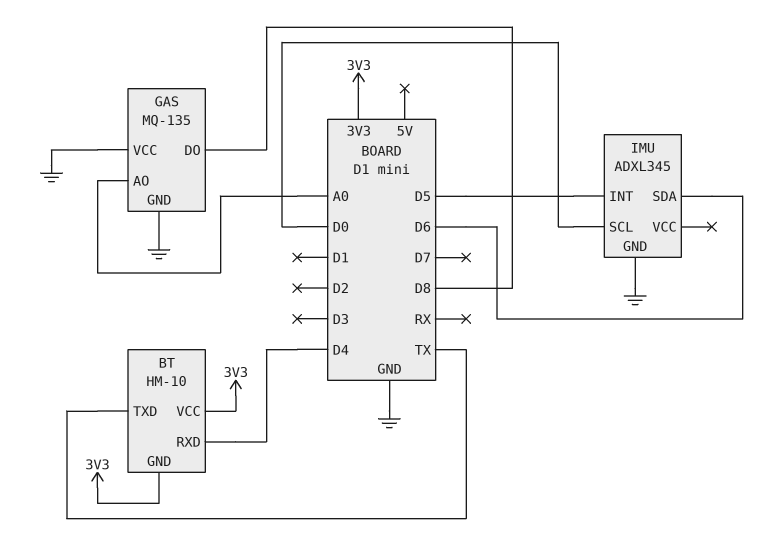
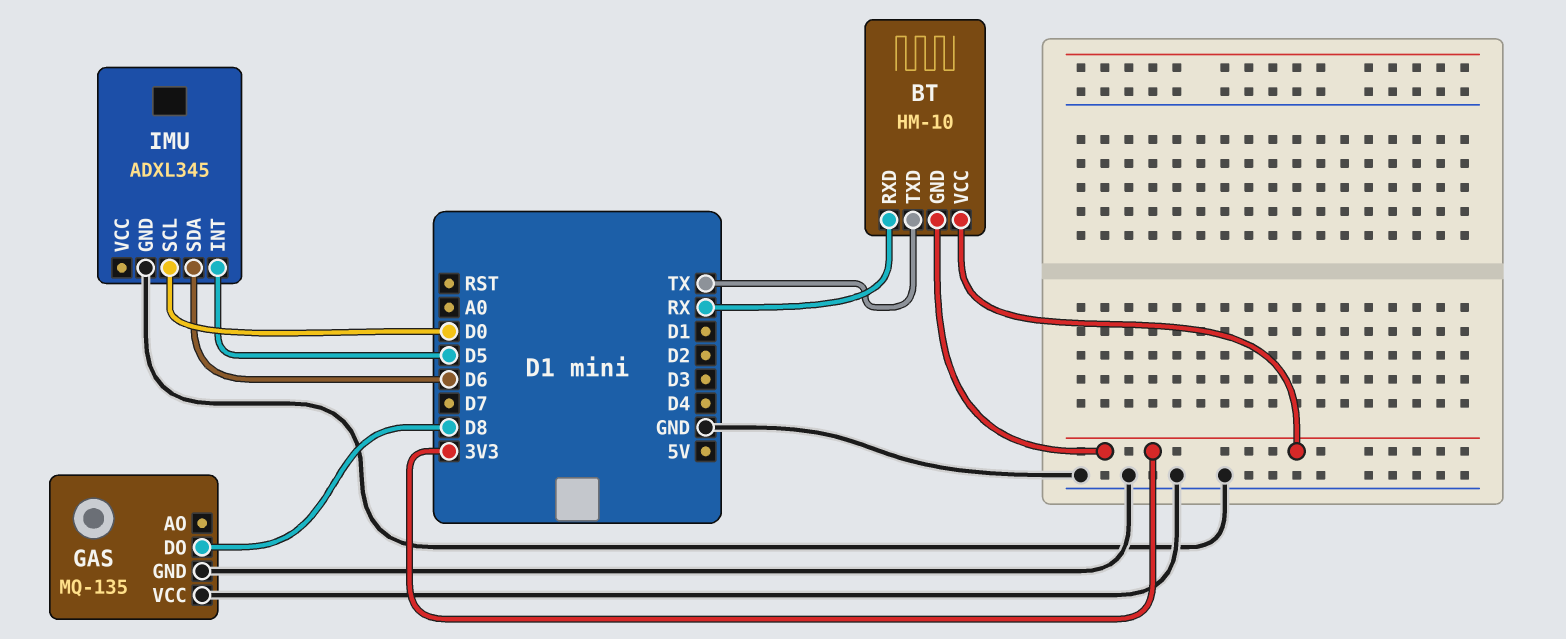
BT pin RXD: D4 -> RX
GAS pin AO: A0 -> none

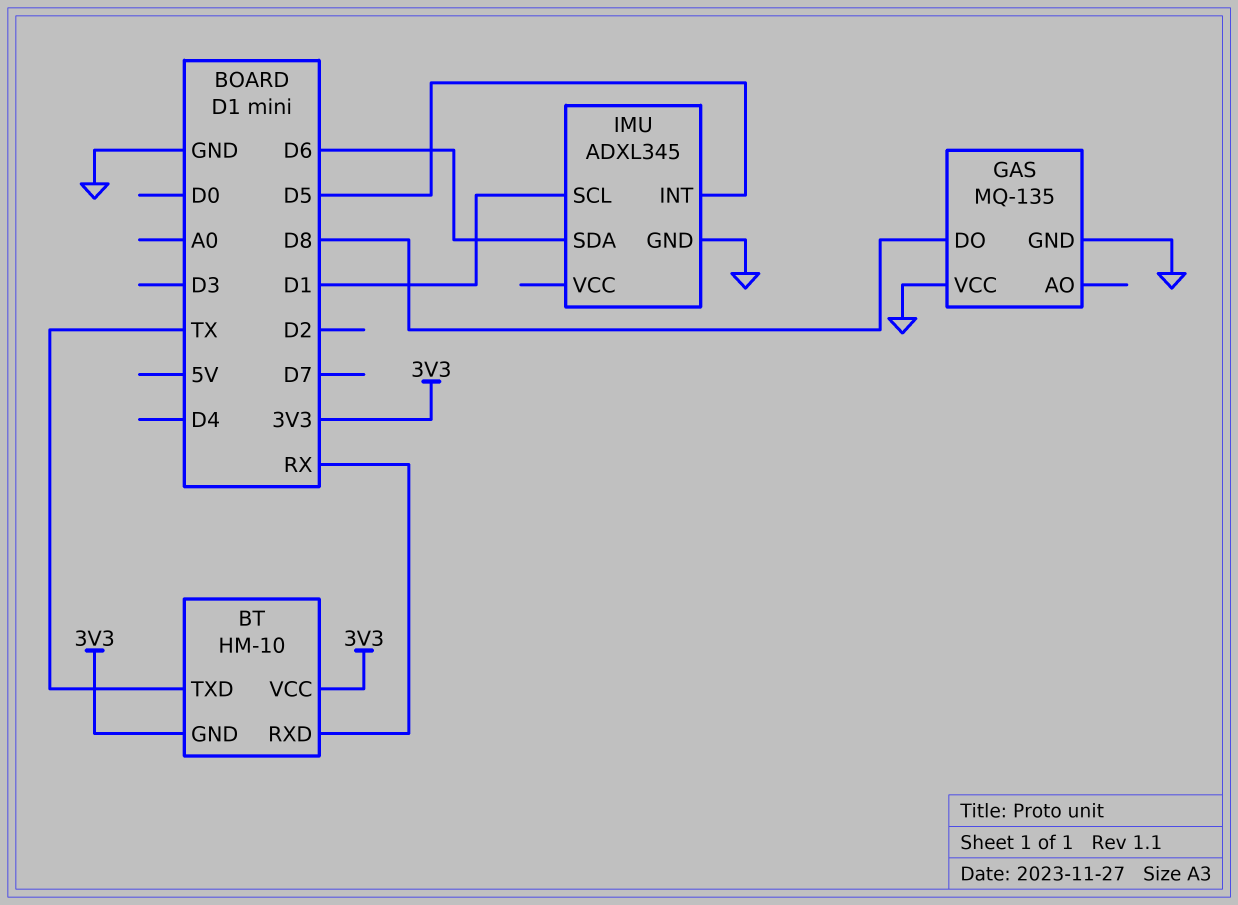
IMU pin SCL: D0 -> D1

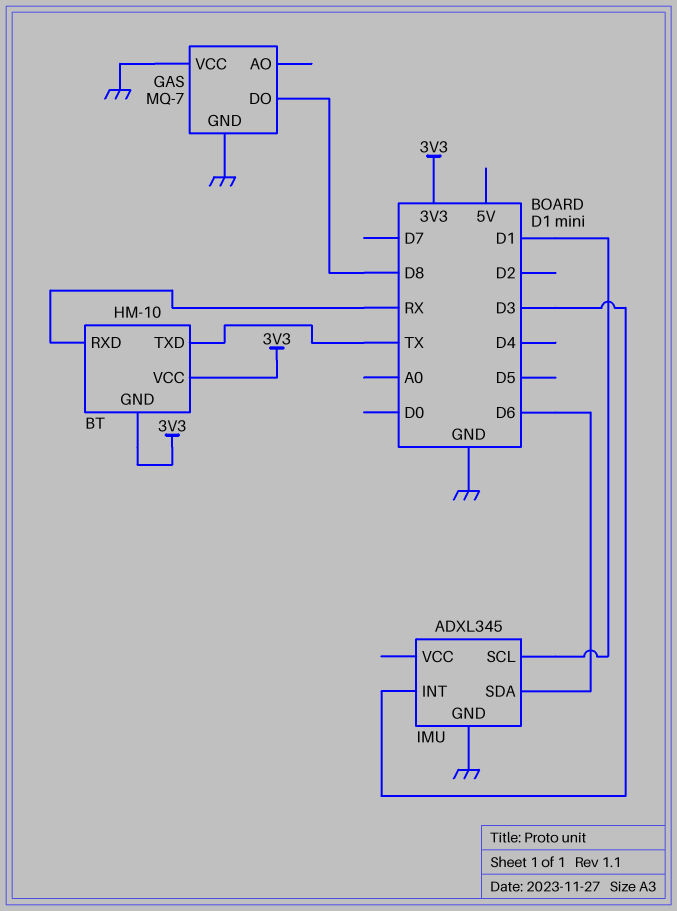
GAS: MQ-135 -> MQ-7
IMU pin INT: D5 -> D3

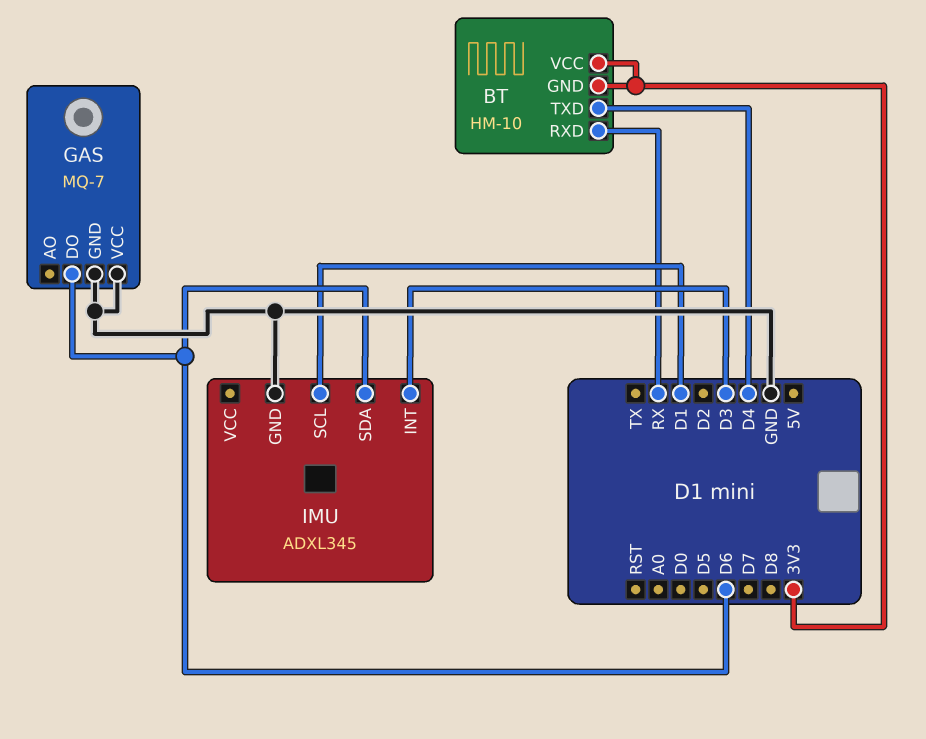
BT pin TXD: TX -> D4
GAS pin DO: D8 -> D6

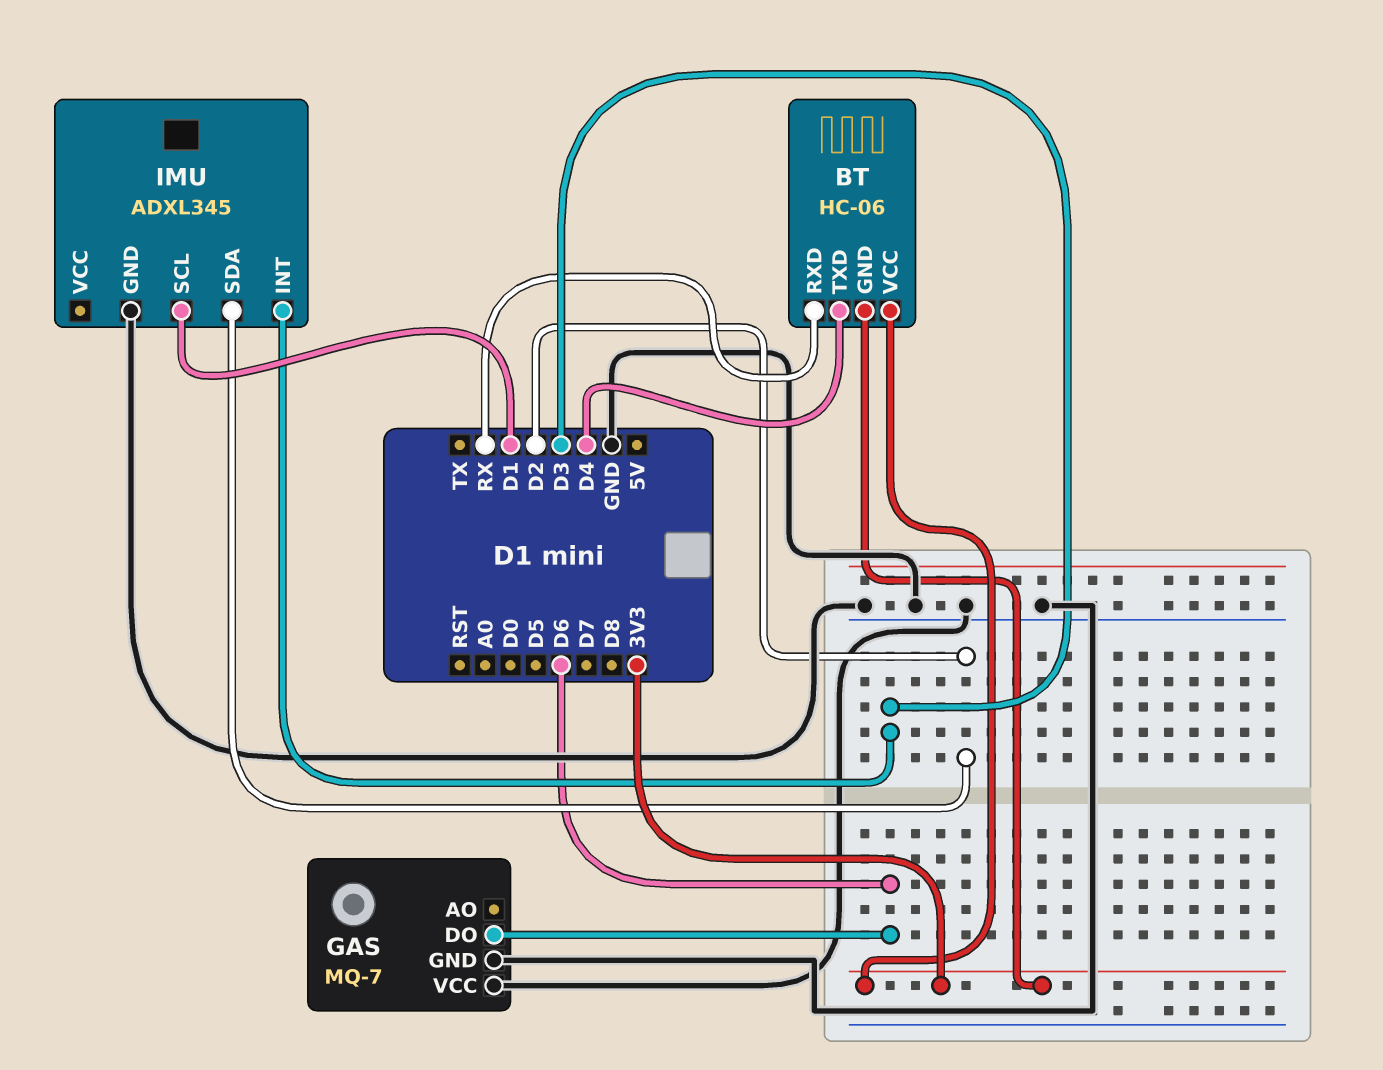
BT: HM-10 -> HC-06
IMU pin SDA: D6 -> D2

